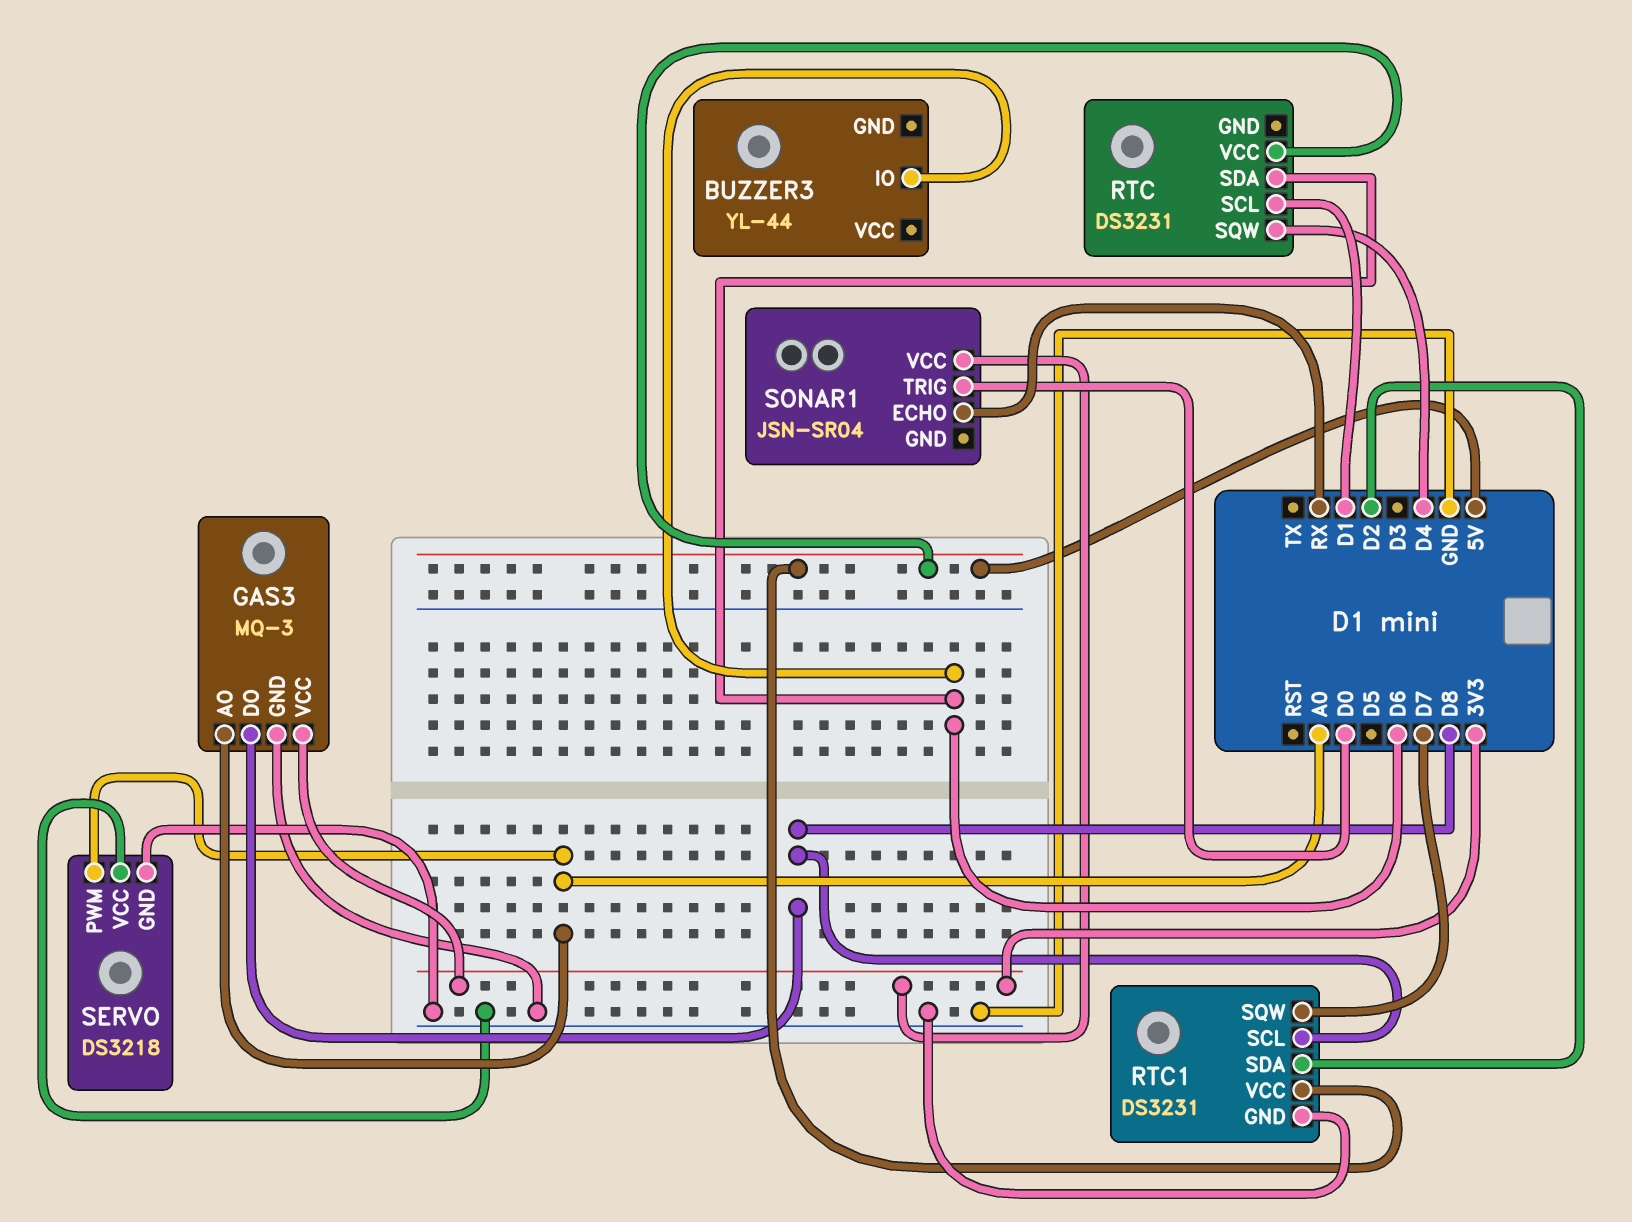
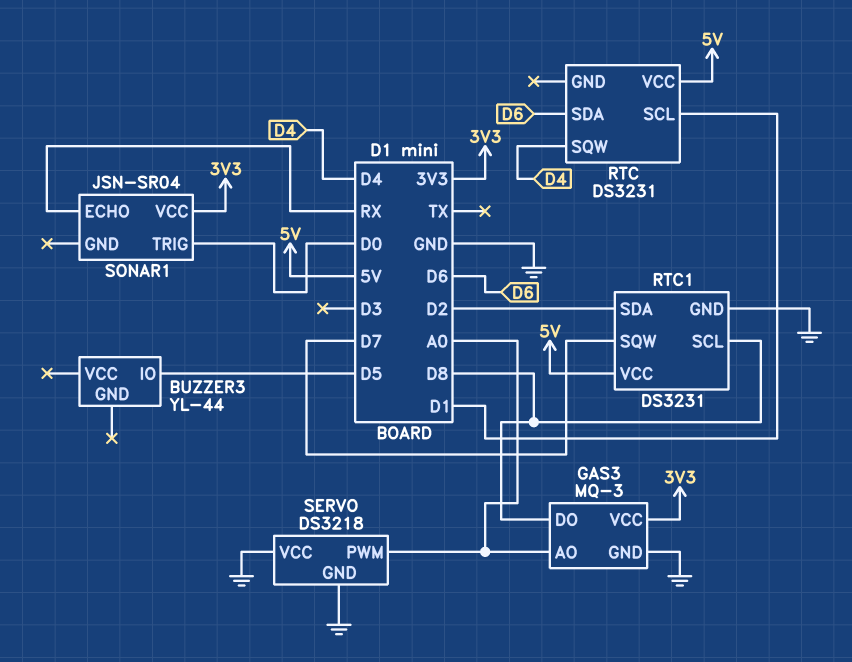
BUZZER3 pin IO: D6 -> D5

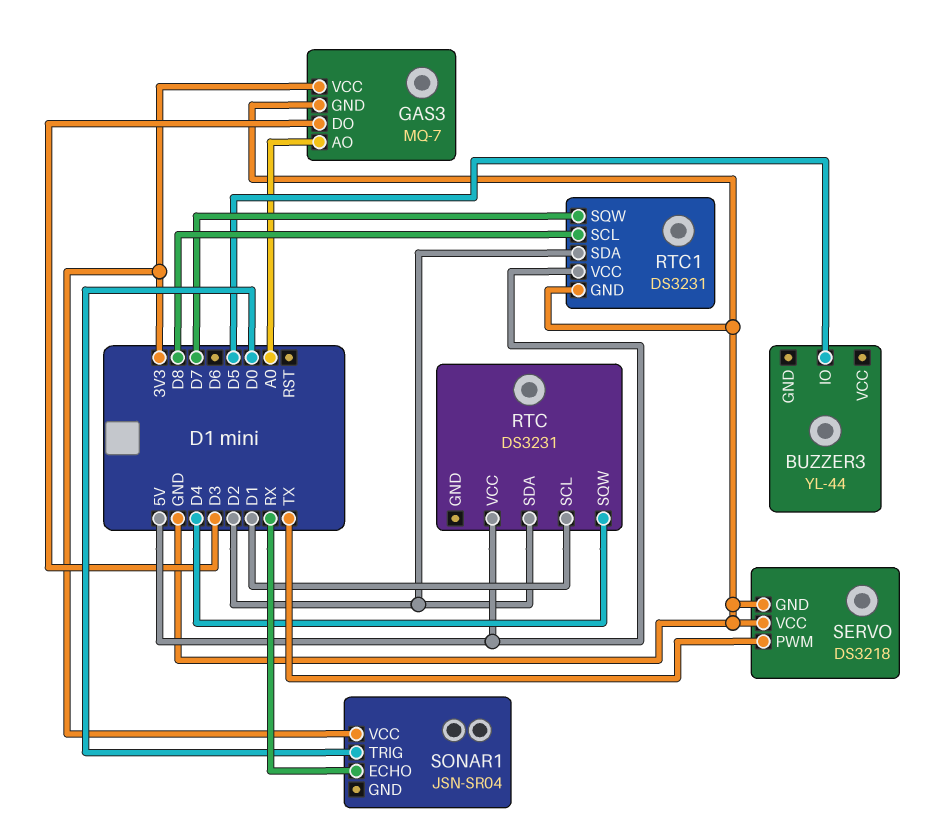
GAS3: MQ-3 -> MQ-7
GAS3 pin DO: D8 -> D3
RTC pin SDA: D6 -> D2
SERVO pin PWM: A0 -> TX

